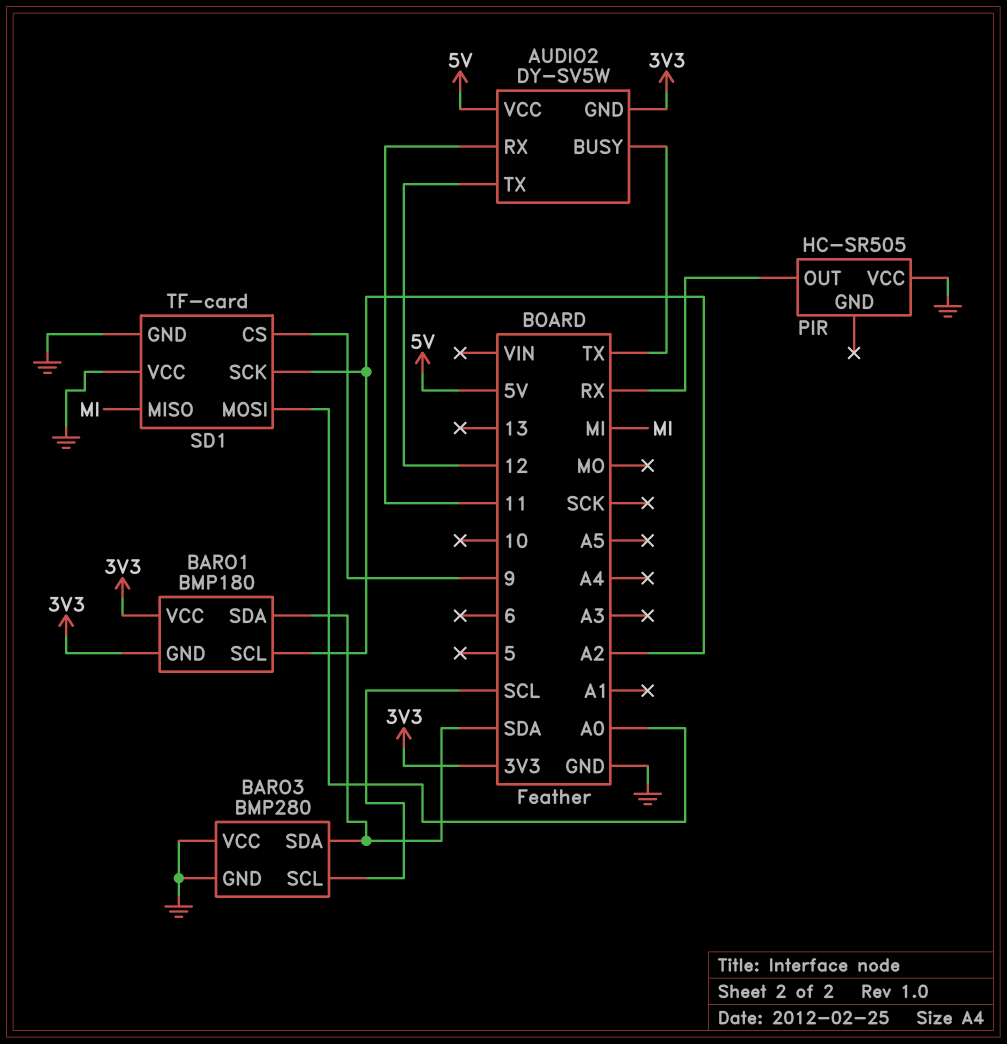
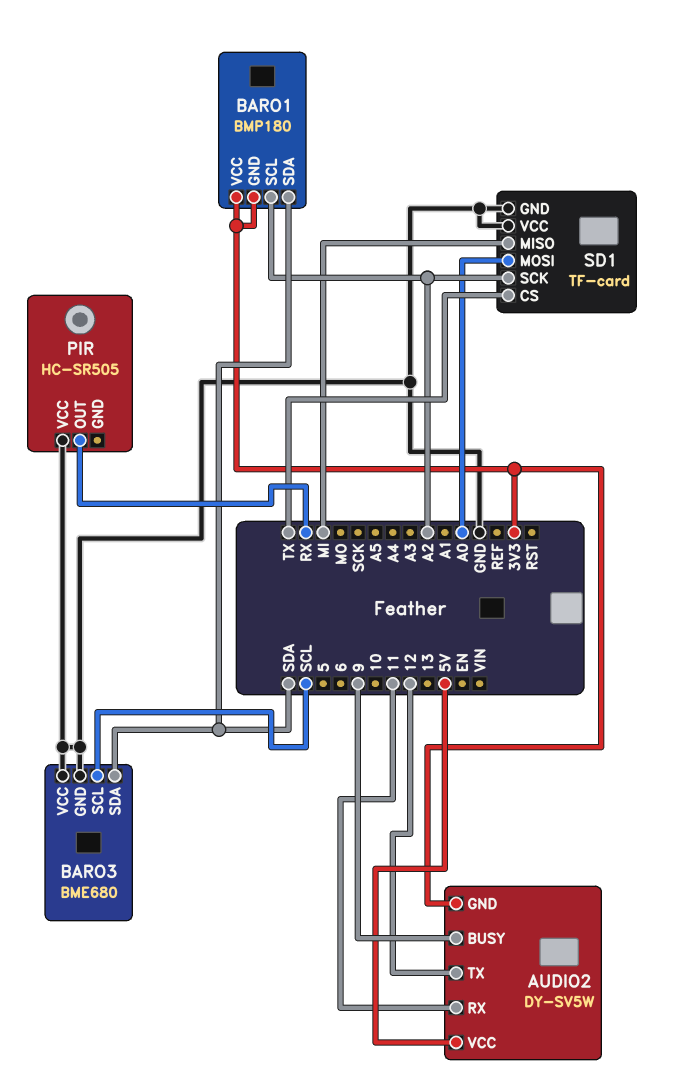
AUDIO2 pin BUSY: TX -> 9
BARO3: BMP280 -> BME680
SD1 pin CS: 9 -> TX

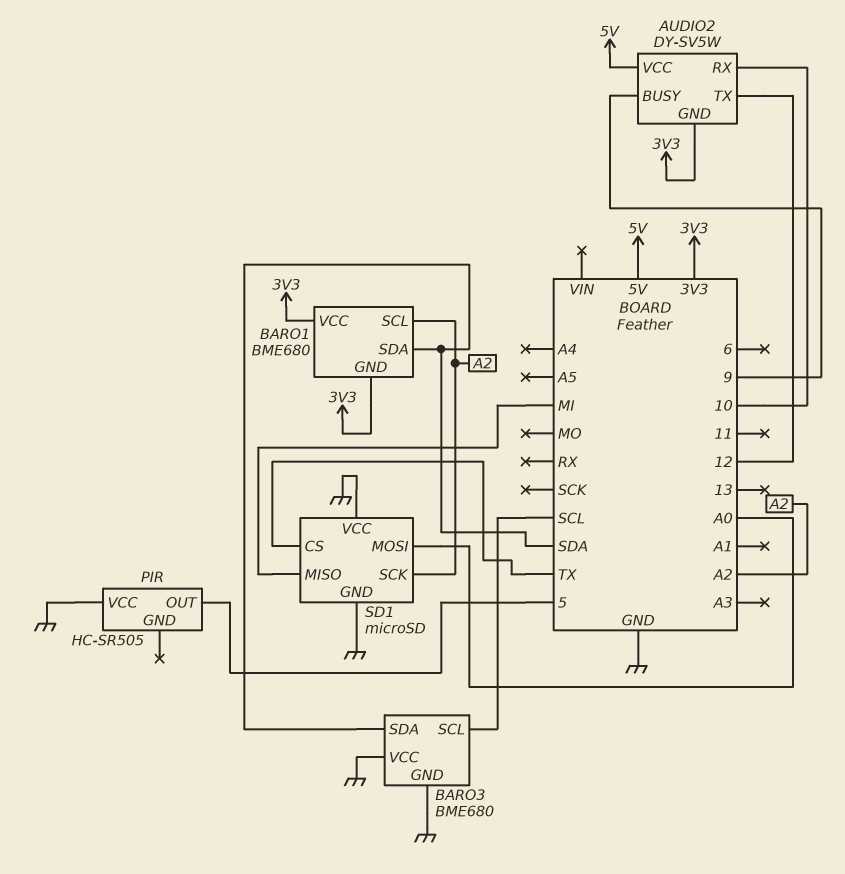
AUDIO2 pin RX: 11 -> 10
BARO1: BMP180 -> BME680
PIR pin OUT: RX -> 5
SD1: TF-card -> microSD

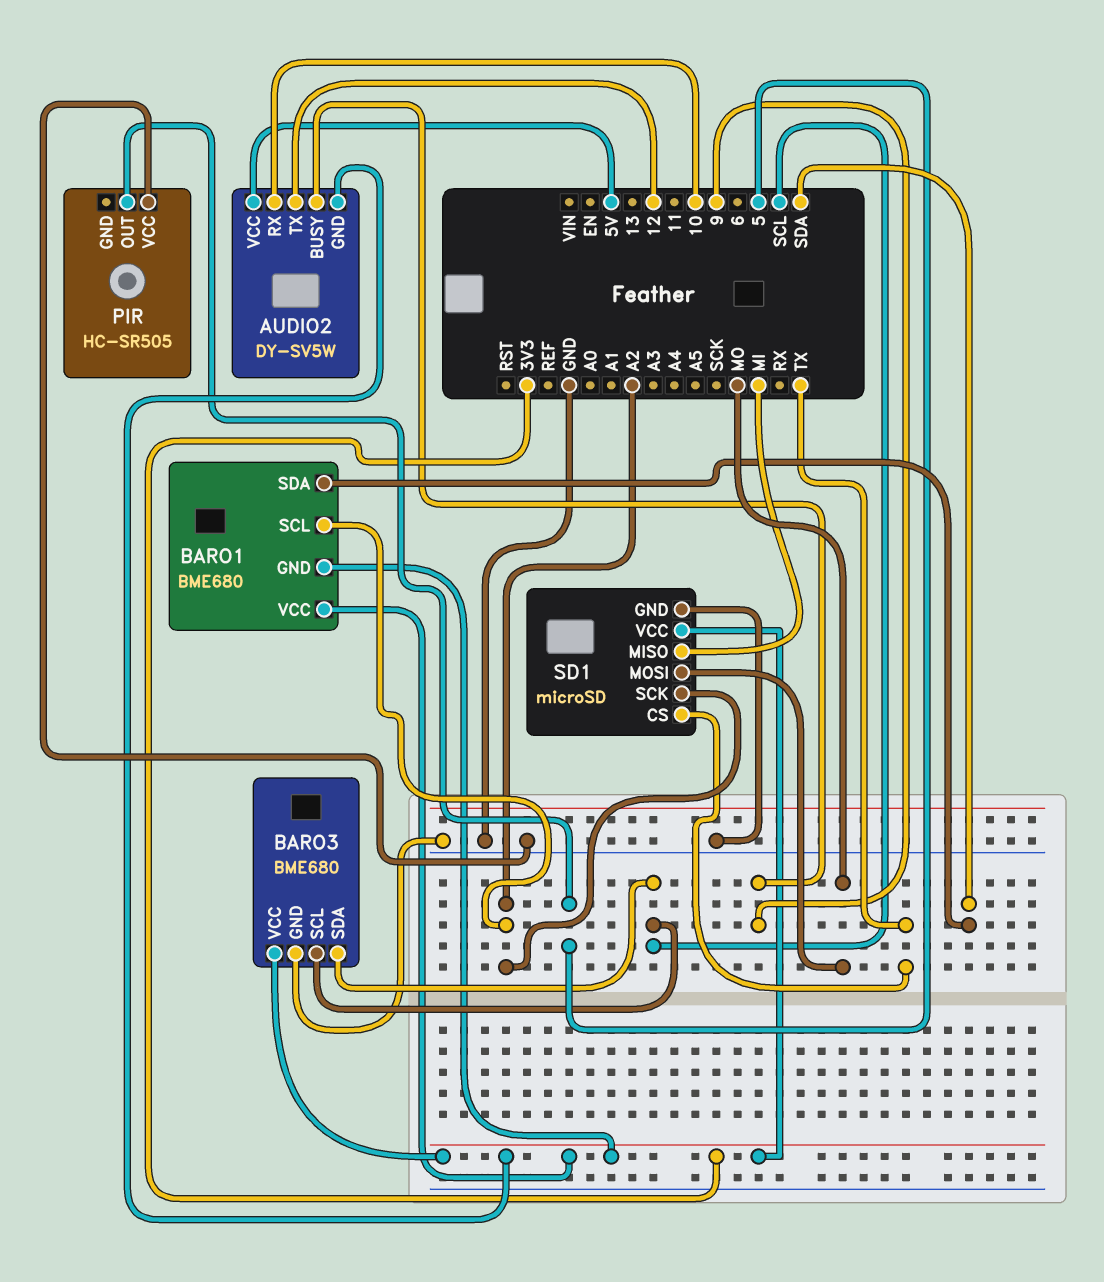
BARO3 pin SDA: SDA -> SCL
BARO3 pin VCC: GND -> 3V3
SD1 pin MOSI: A0 -> MO
SD1 pin VCC: GND -> 3V3

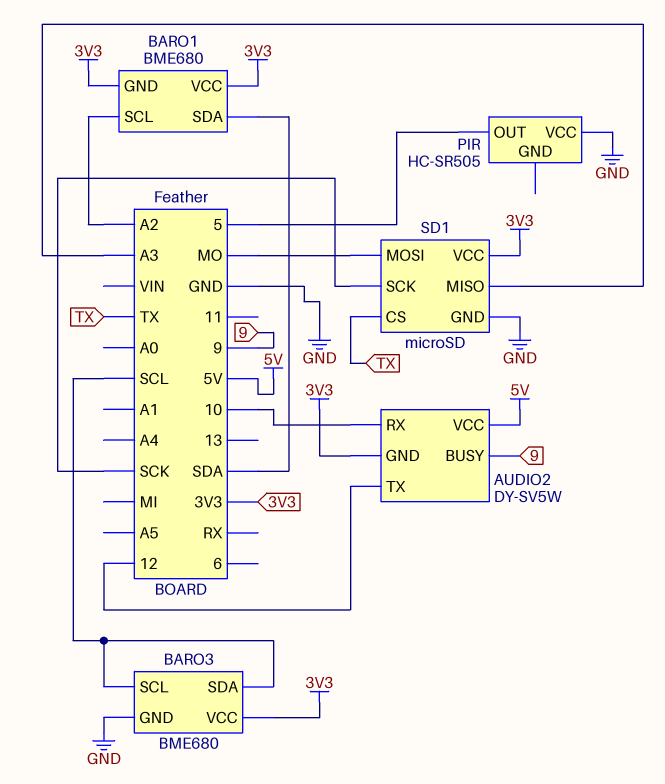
SD1 pin MISO: MI -> A3
SD1 pin SCK: A2 -> SCK

